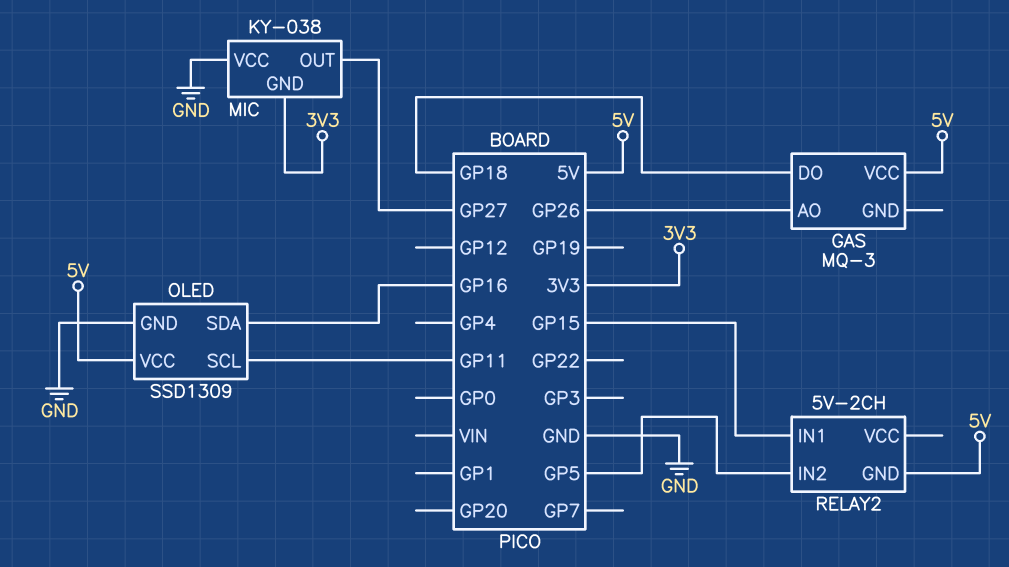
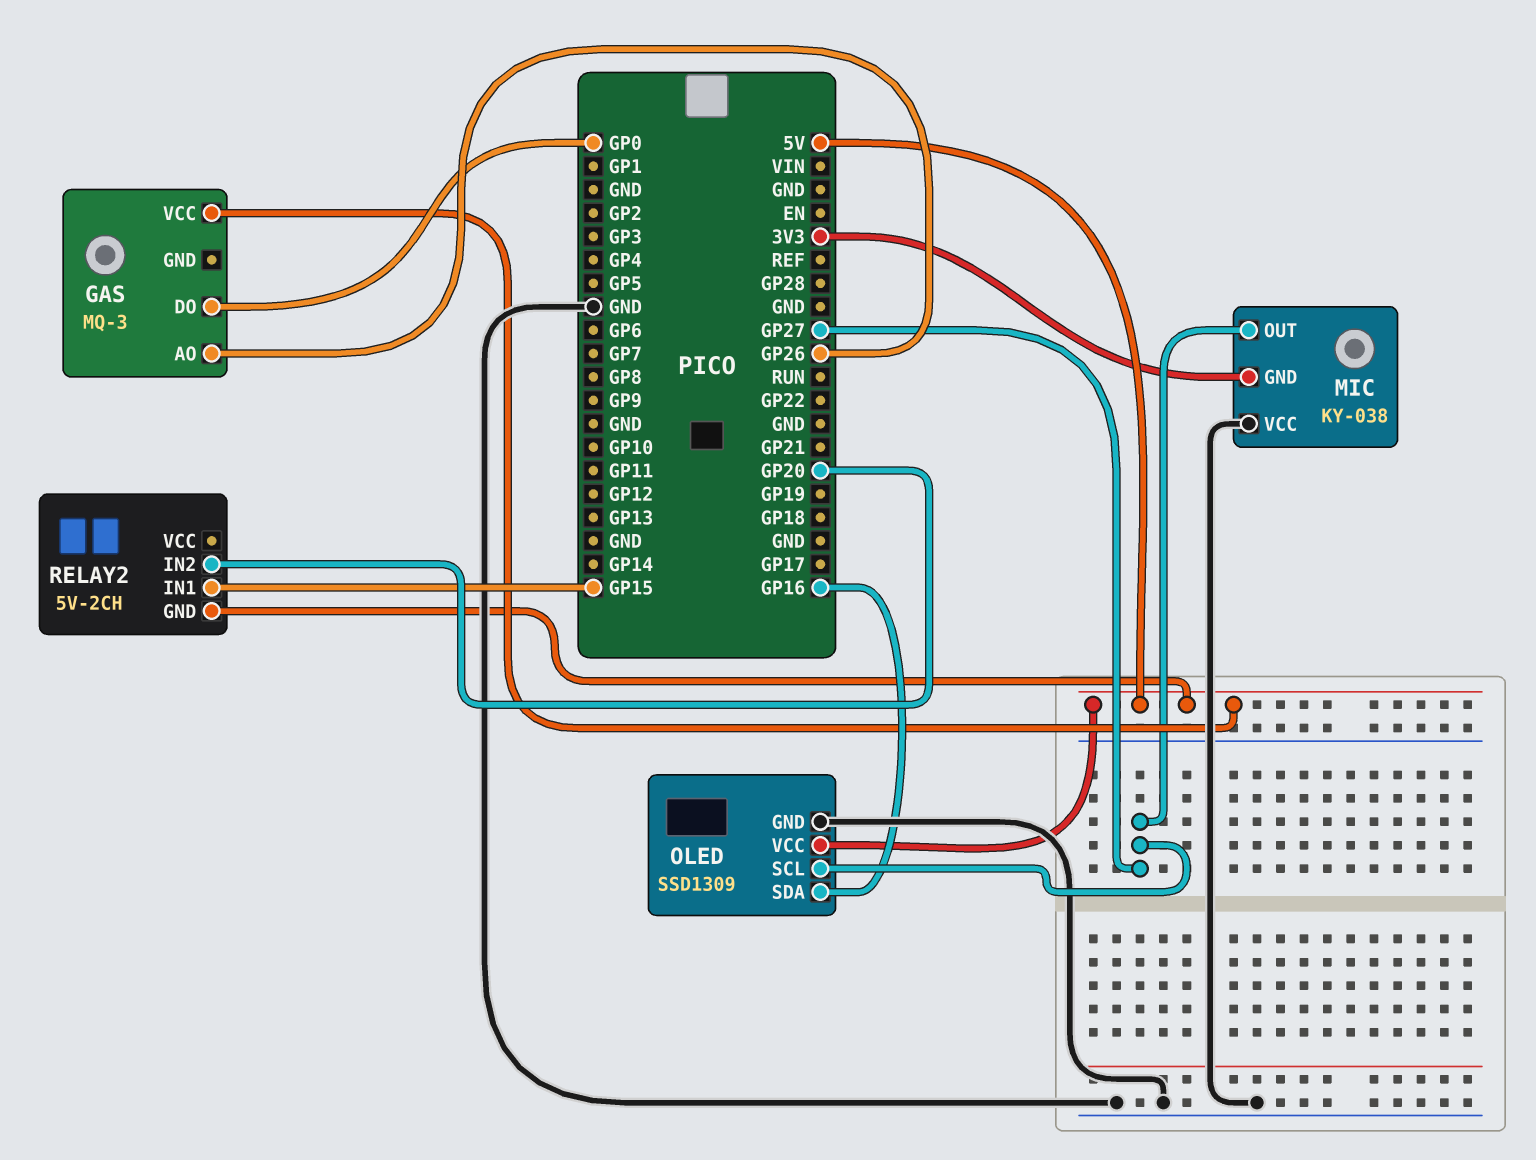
GAS pin DO: GP18 -> GP0
OLED pin SCL: GP11 -> GP27
RELAY2 pin IN2: GP5 -> GP20

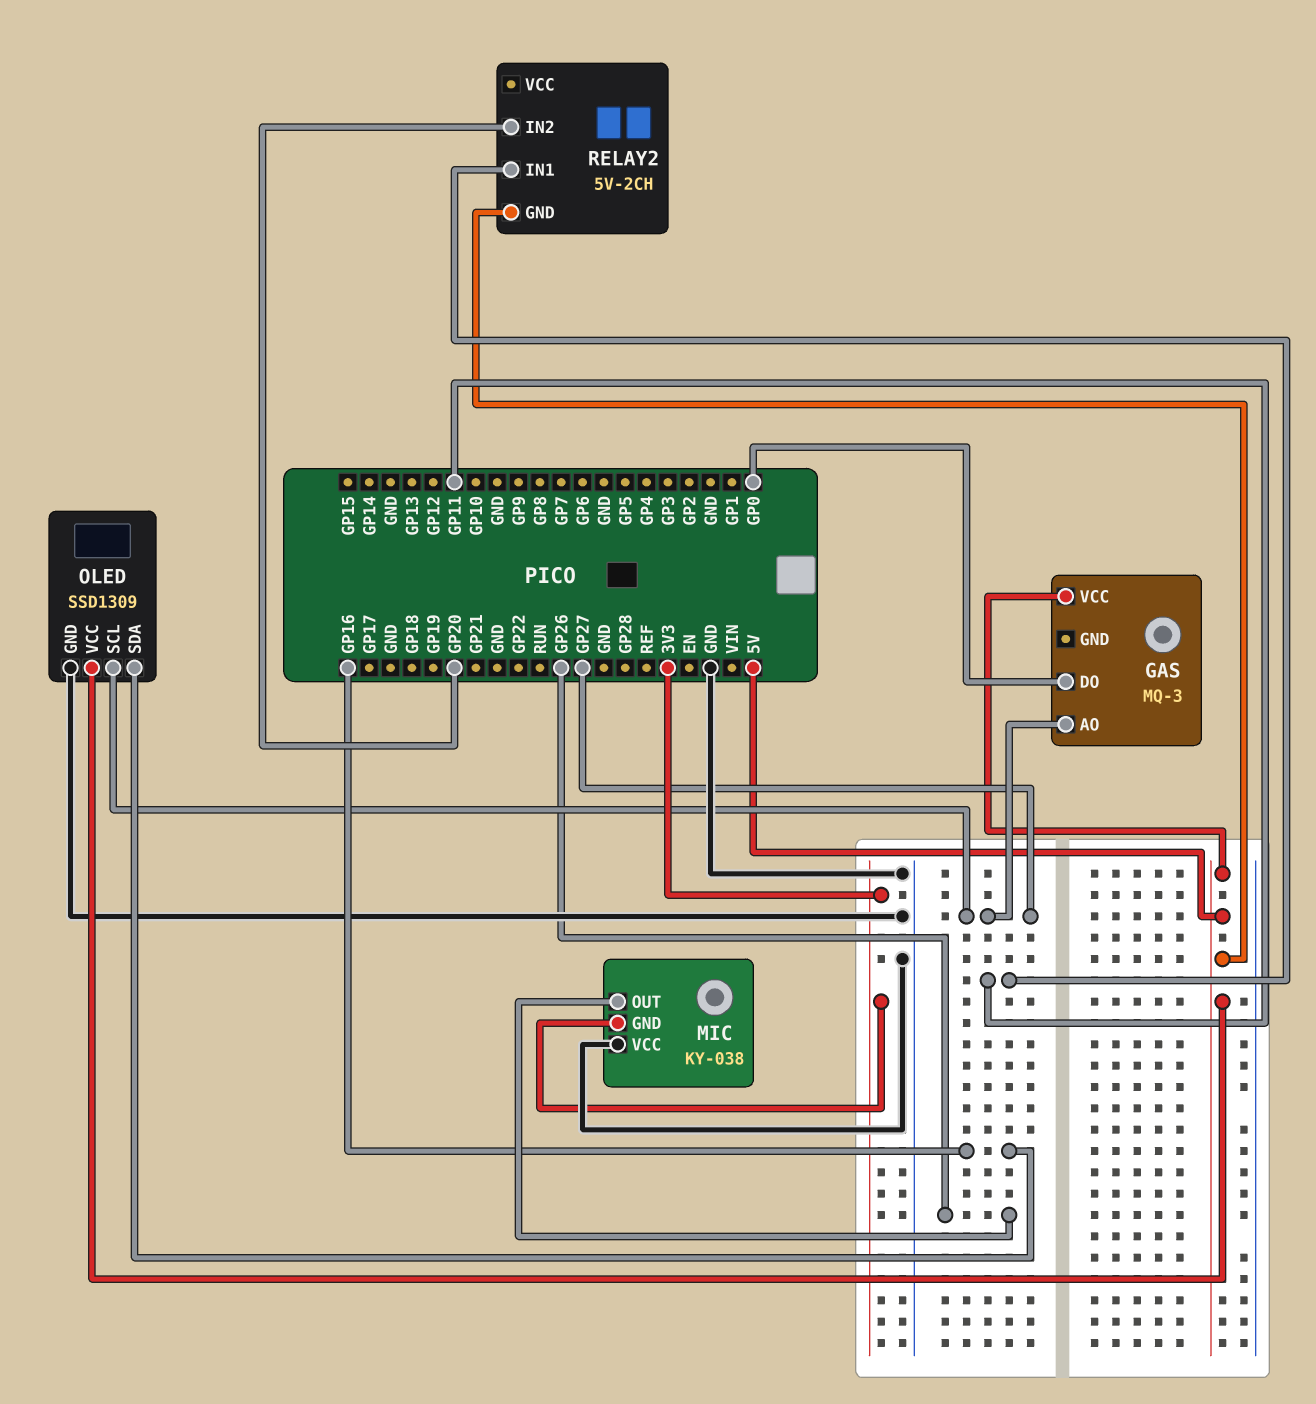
GAS pin AO: GP26 -> GP27
MIC pin OUT: GP27 -> GP26
RELAY2 pin IN1: GP15 -> GP11

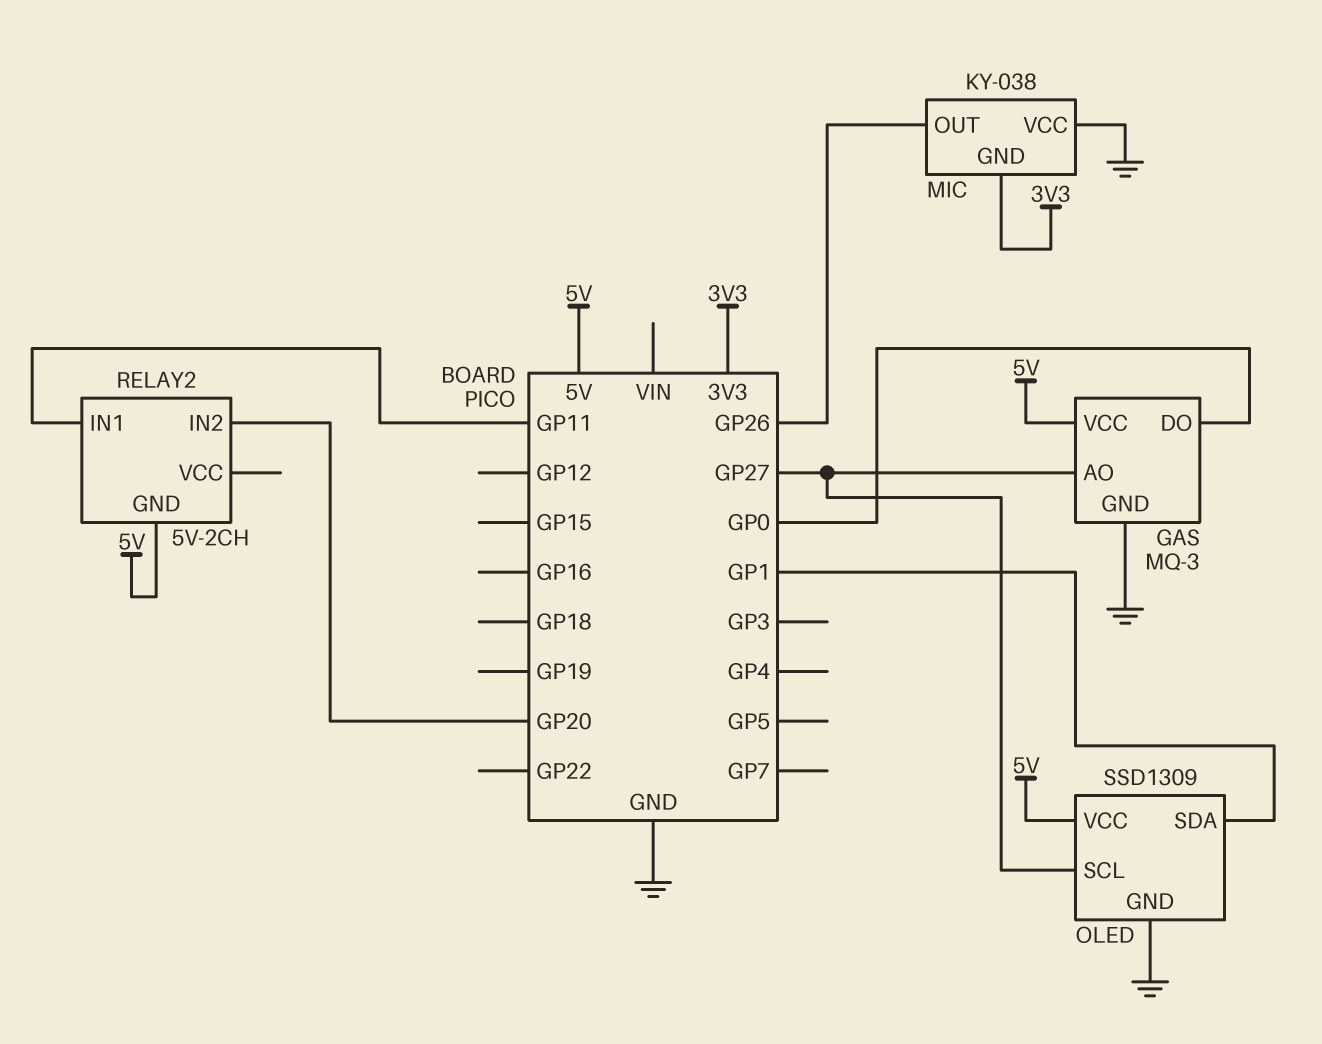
GAS pin GND: none -> GND
OLED pin SDA: GP16 -> GP1

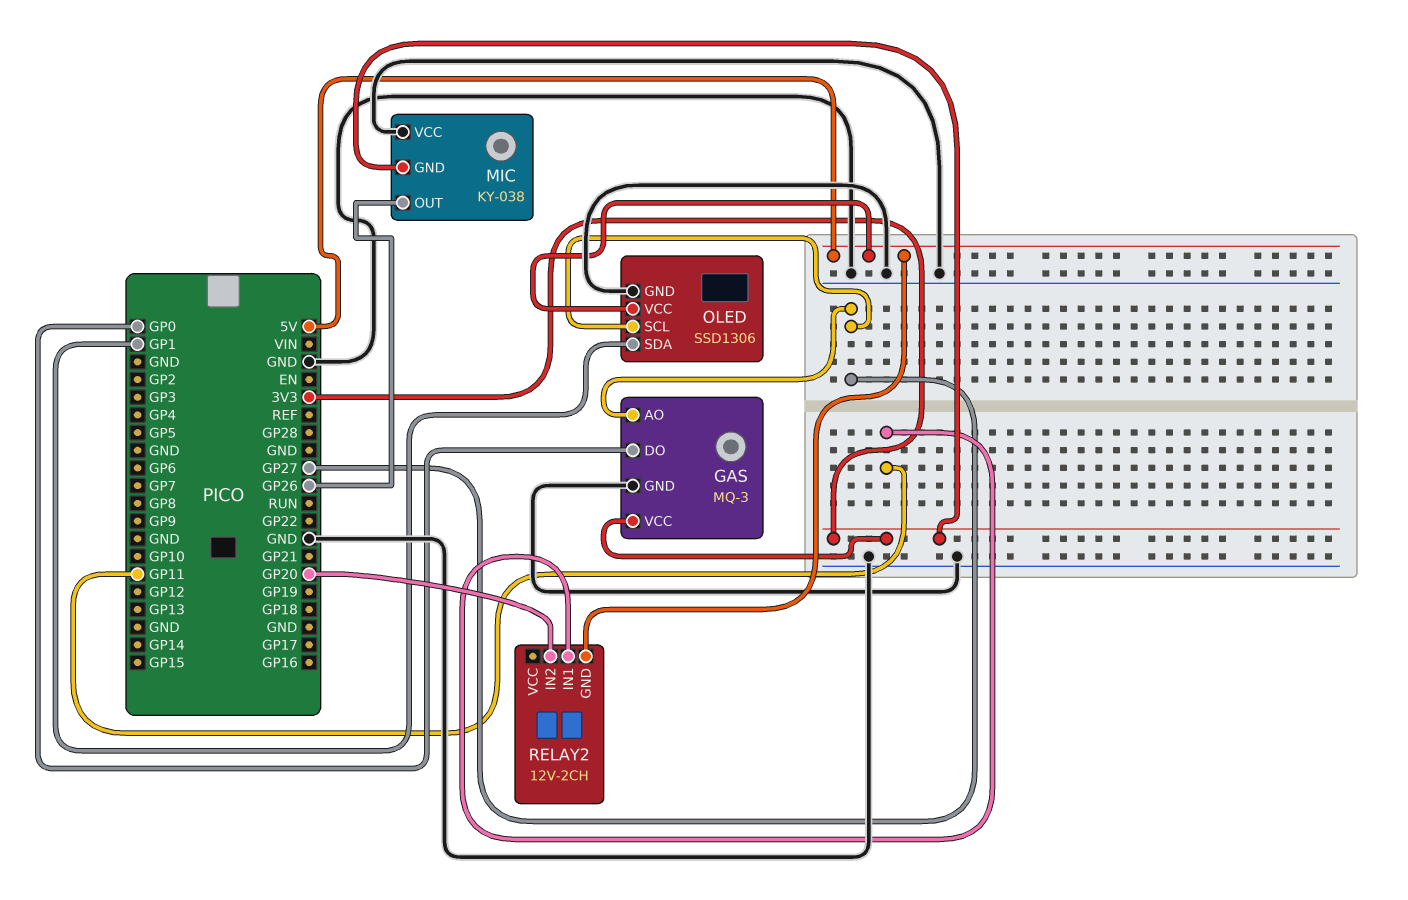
GAS pin VCC: 5V -> 3V3
OLED: SSD1309 -> SSD1306
RELAY2: 5V-2CH -> 12V-2CH

